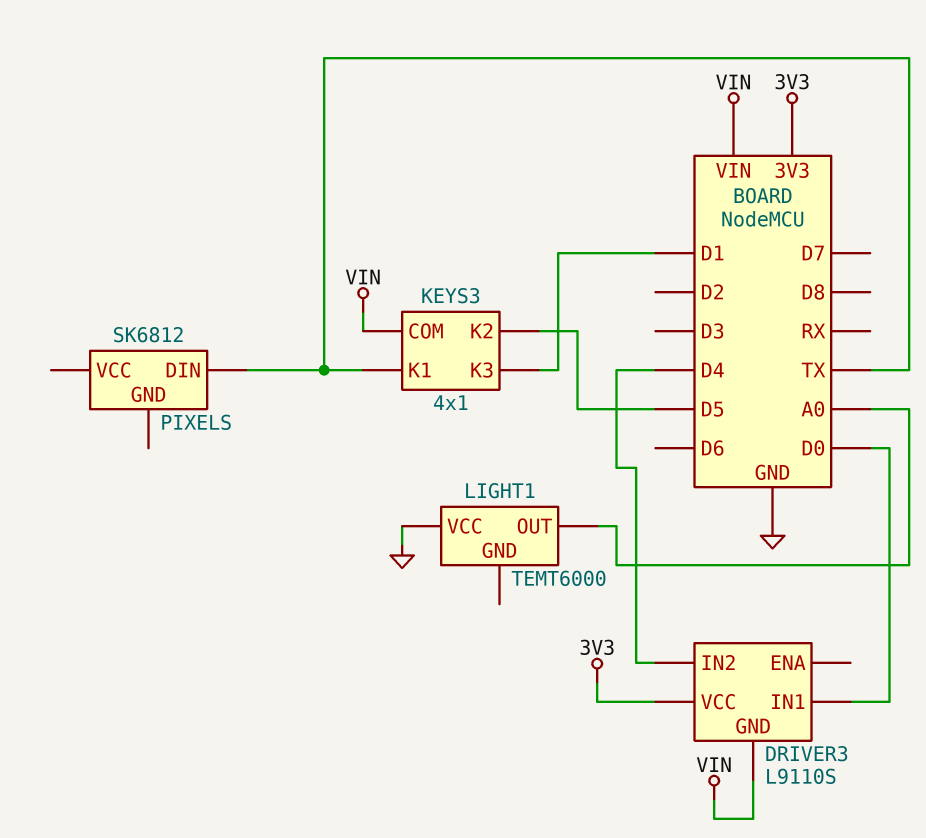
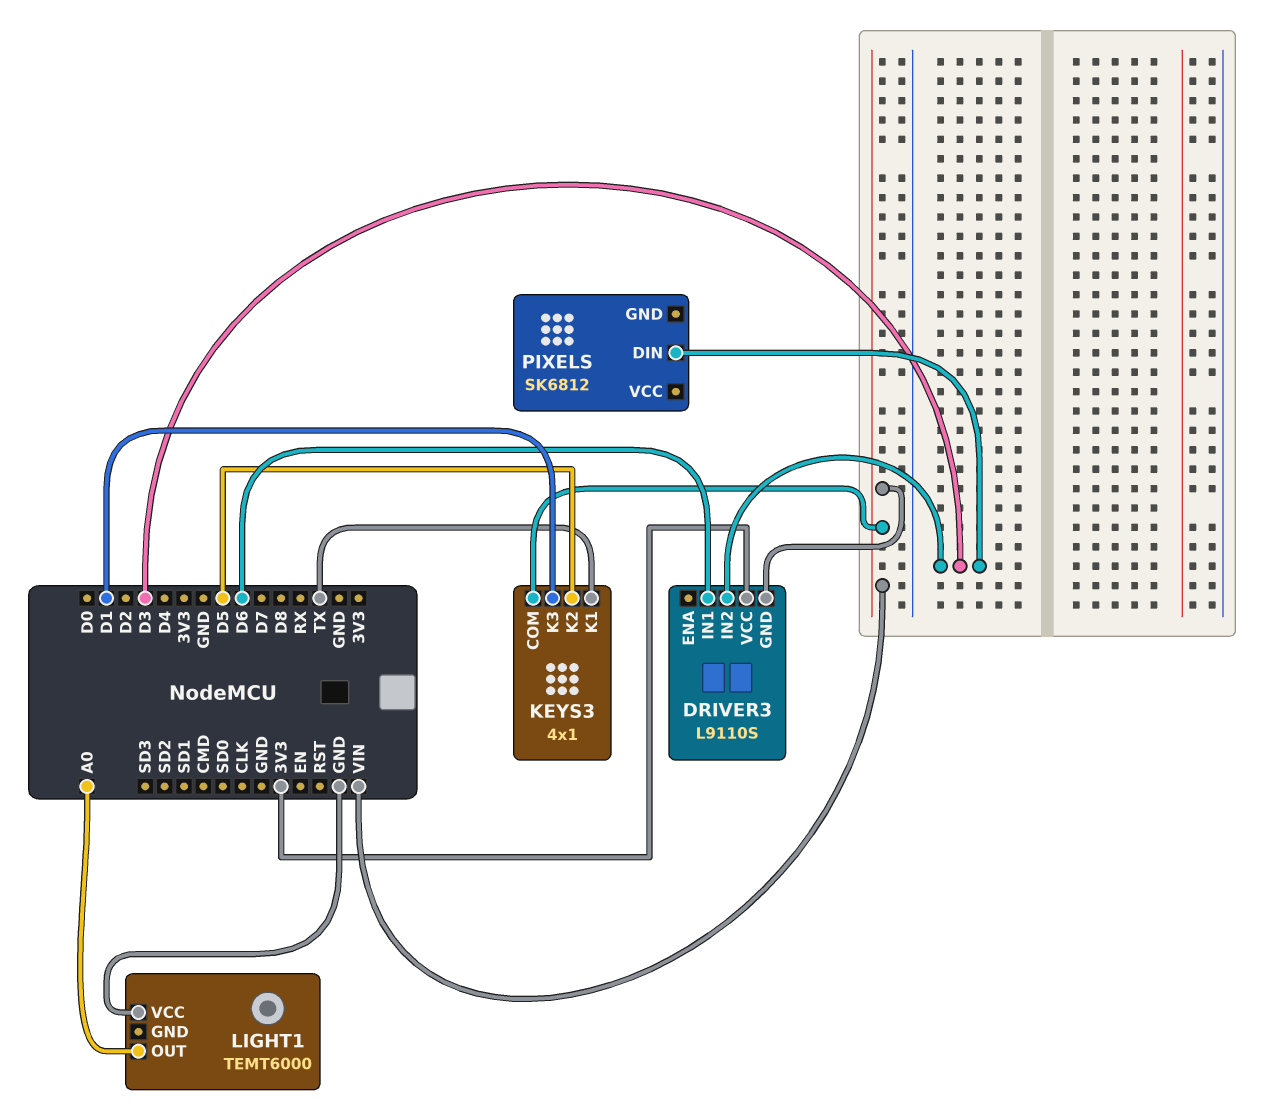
DRIVER3 pin IN1: D0 -> D6
DRIVER3 pin IN2: D4 -> D3
PIXELS pin DIN: TX -> D3

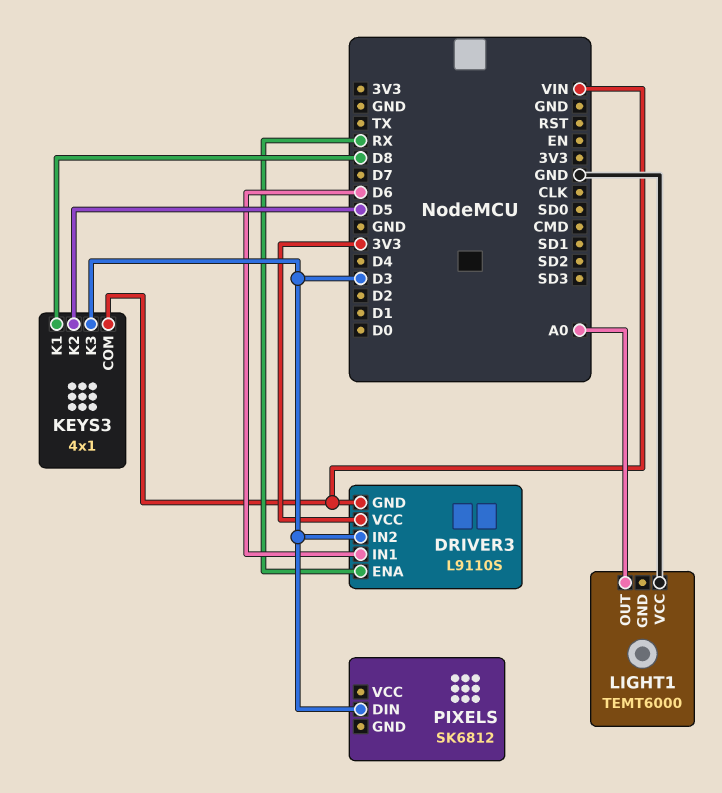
DRIVER3 pin ENA: none -> RX
KEYS3 pin K1: TX -> D8
KEYS3 pin K3: D1 -> D3

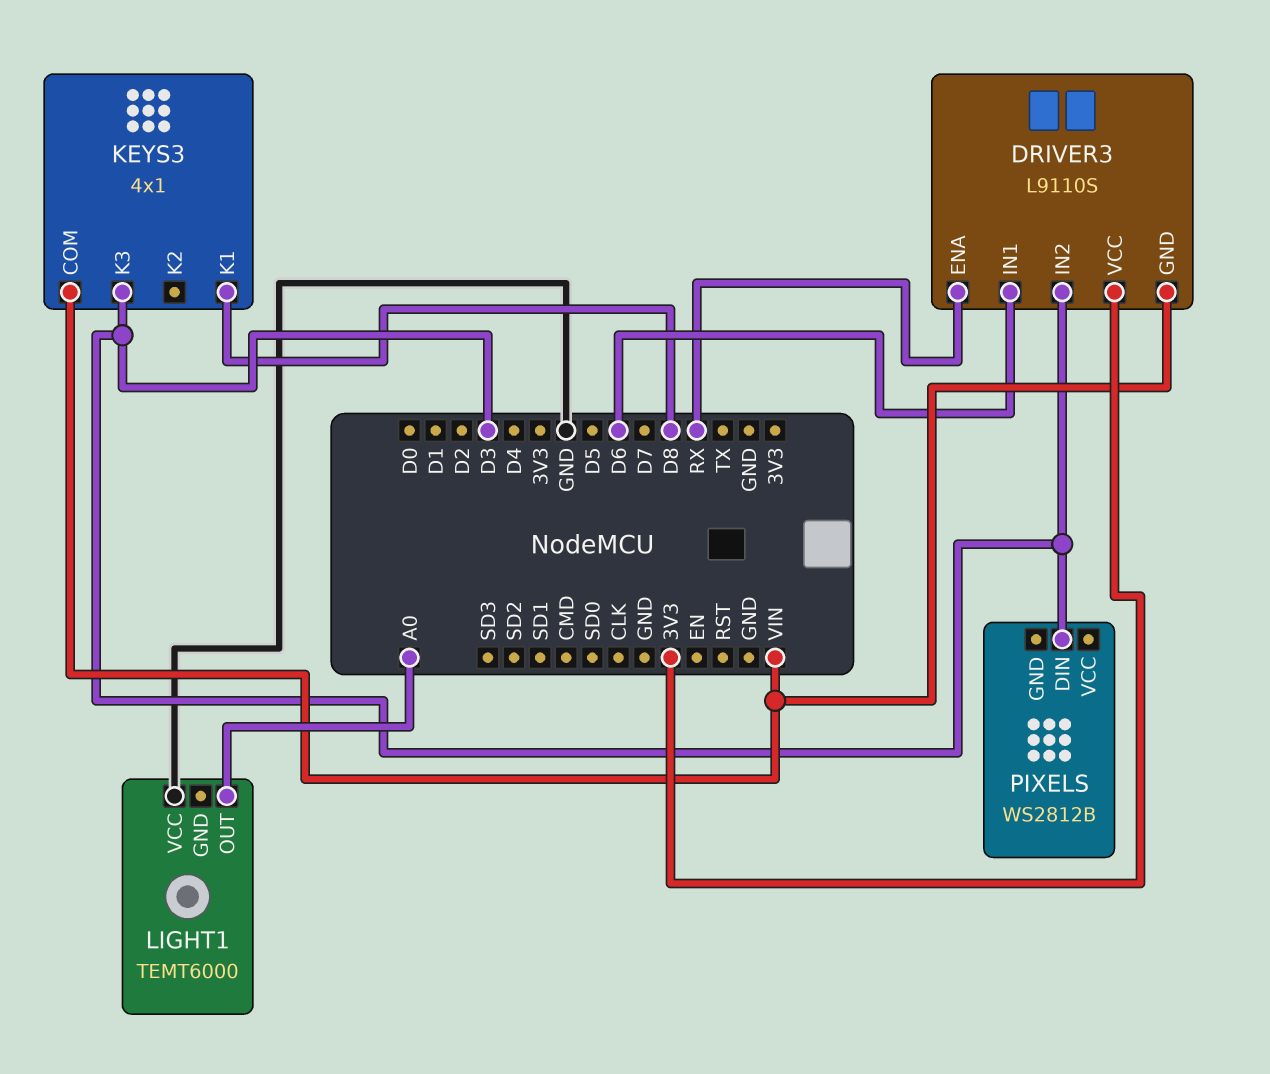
KEYS3 pin K2: D5 -> none
PIXELS: SK6812 -> WS2812B

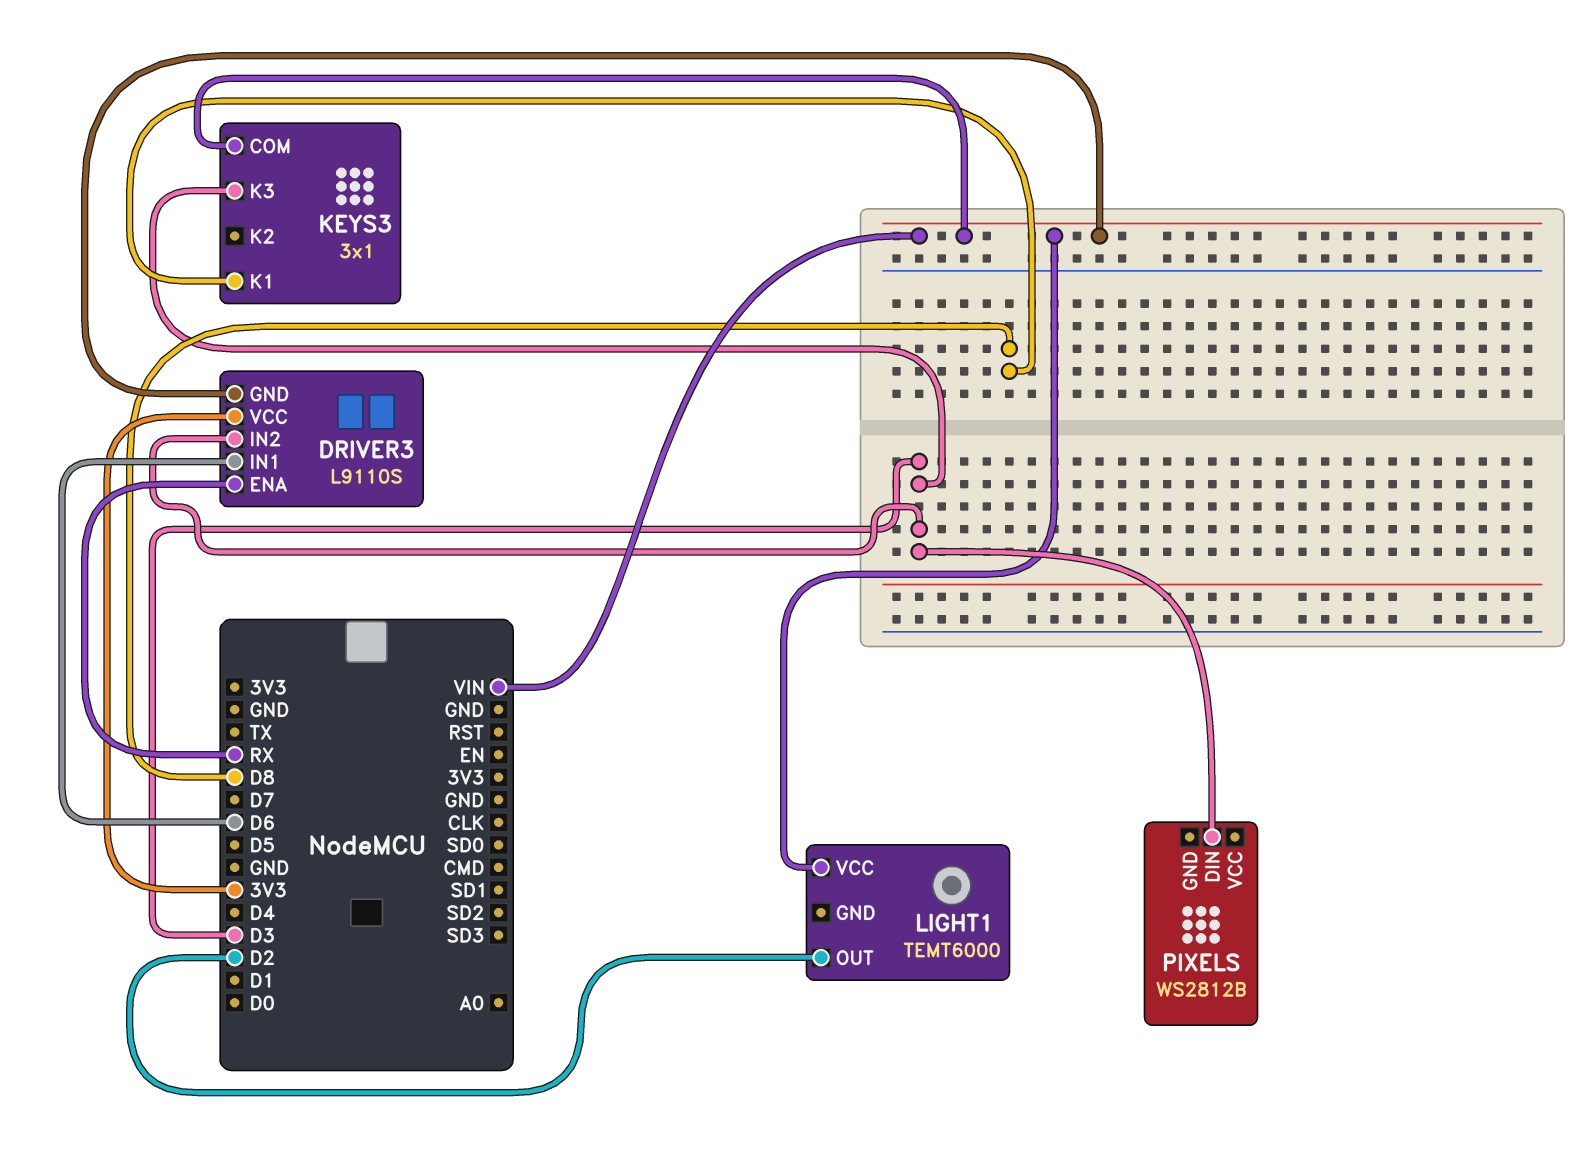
KEYS3: 4x1 -> 3x1
LIGHT1 pin OUT: A0 -> D2
LIGHT1 pin VCC: GND -> VIN

